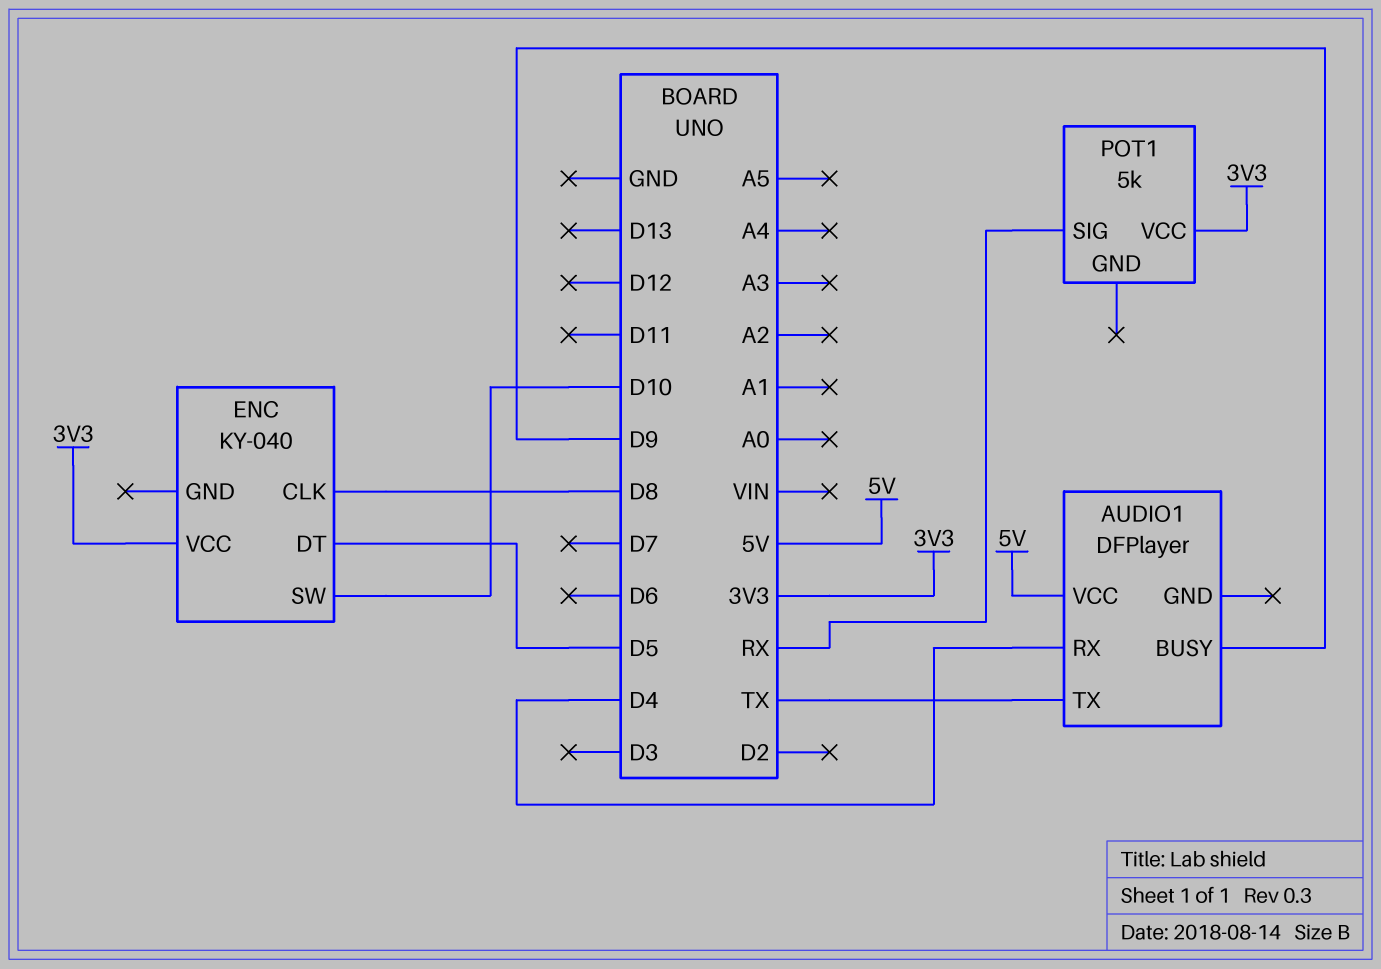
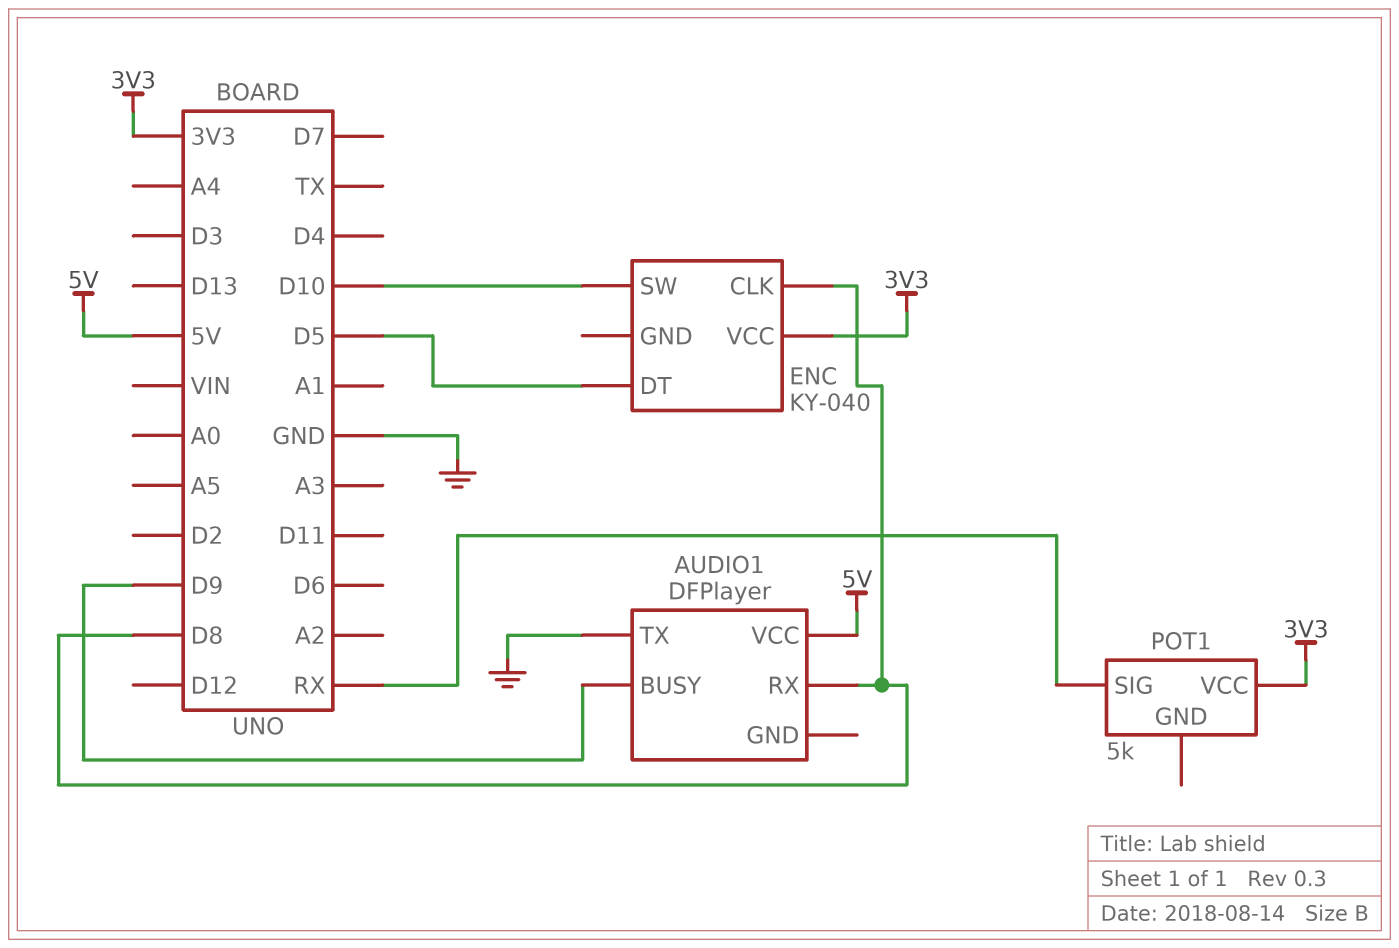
AUDIO1 pin RX: D4 -> D8
AUDIO1 pin TX: TX -> GND

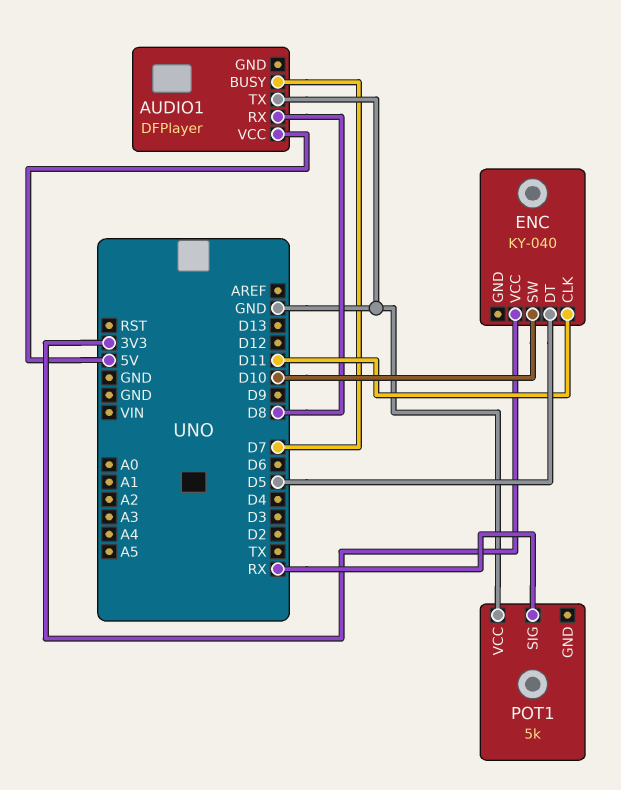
AUDIO1 pin BUSY: D9 -> D7
ENC pin CLK: D8 -> D11
POT1 pin VCC: 3V3 -> GND

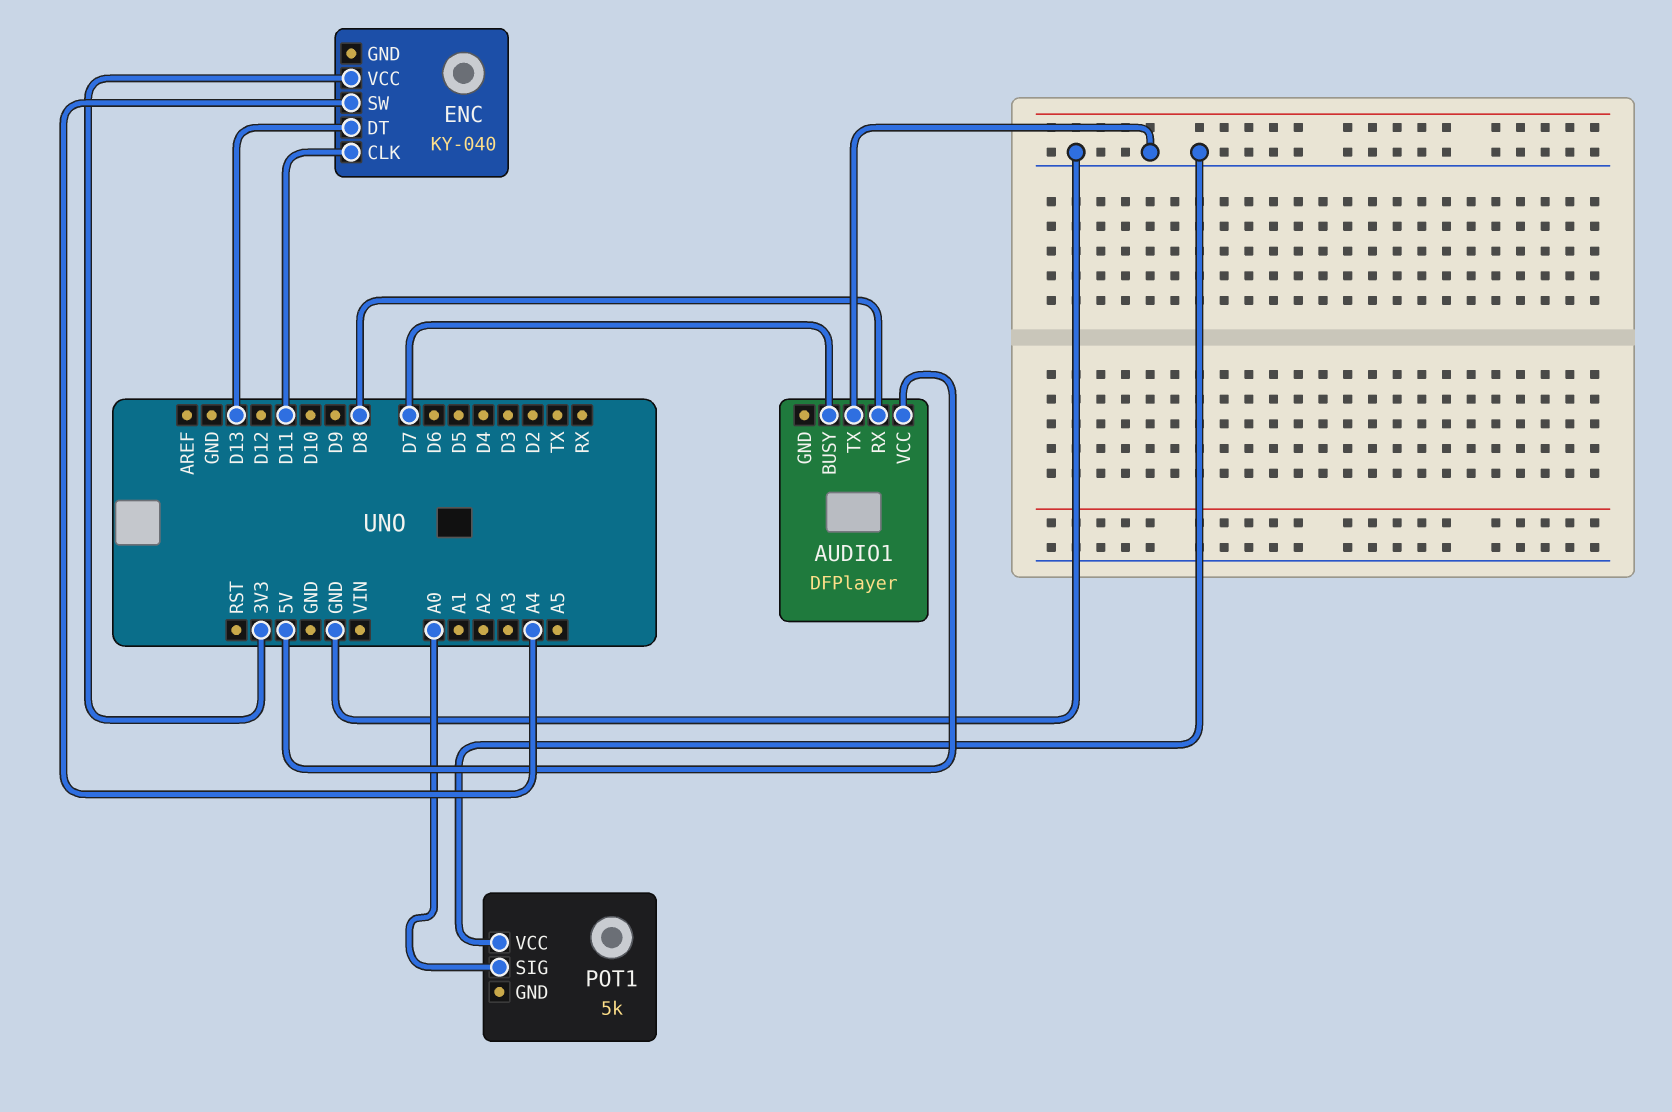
ENC pin DT: D5 -> D13
ENC pin SW: D10 -> A4
POT1 pin SIG: RX -> A0

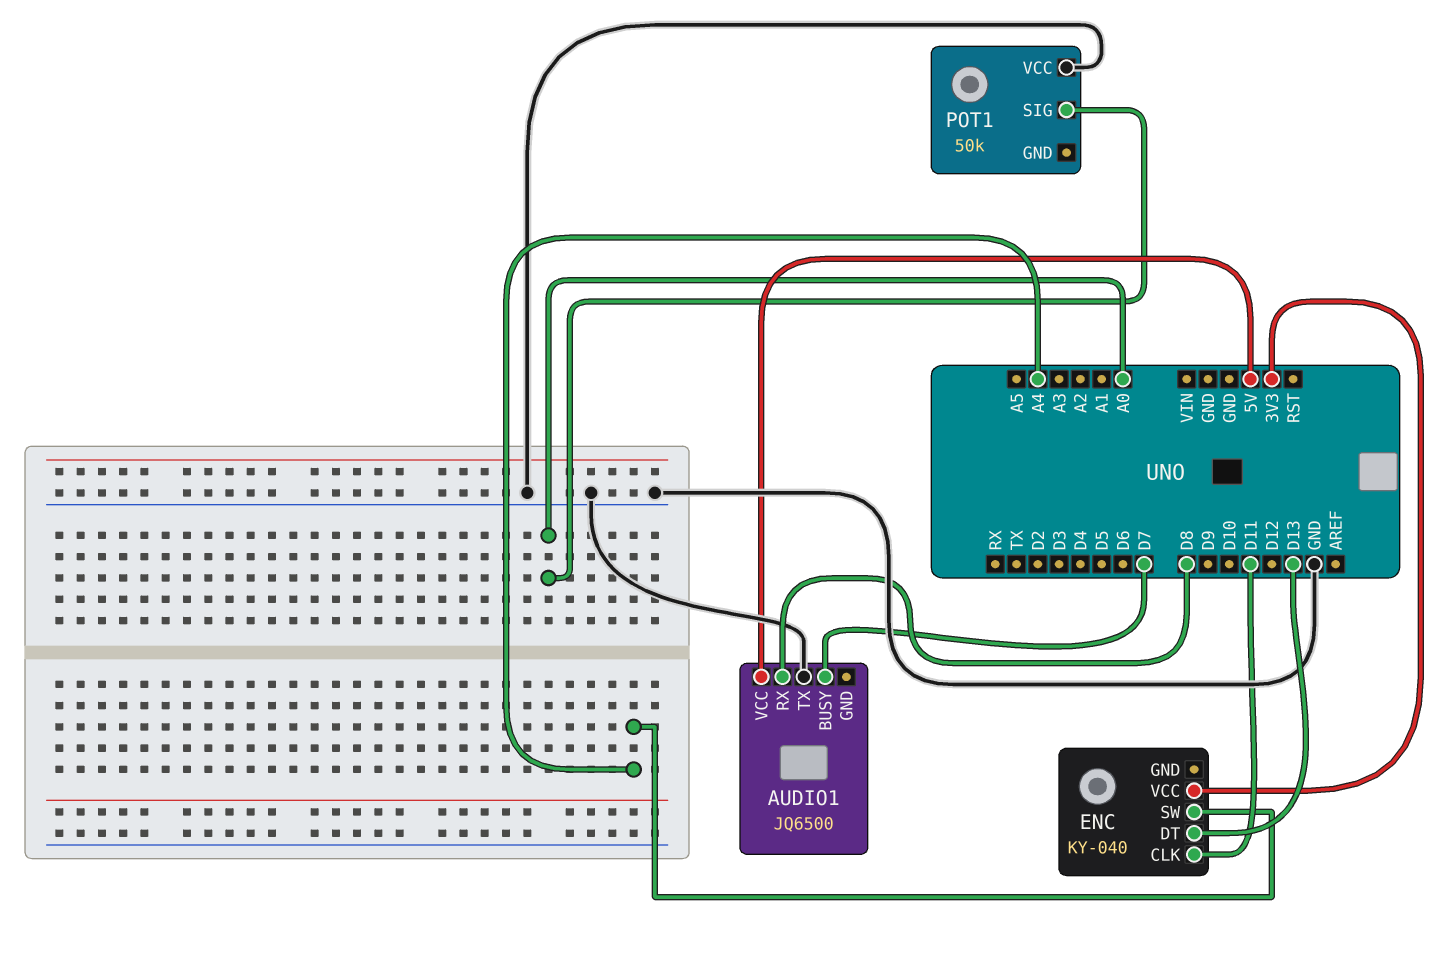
AUDIO1: DFPlayer -> JQ6500
POT1: 5k -> 50k

